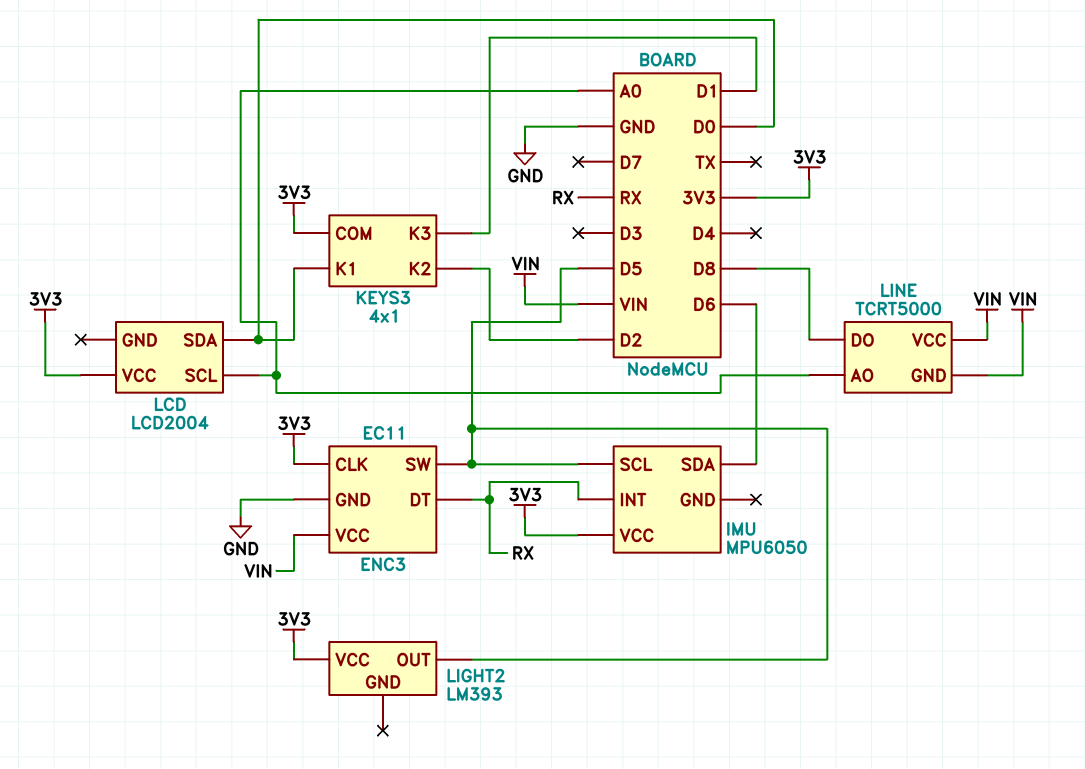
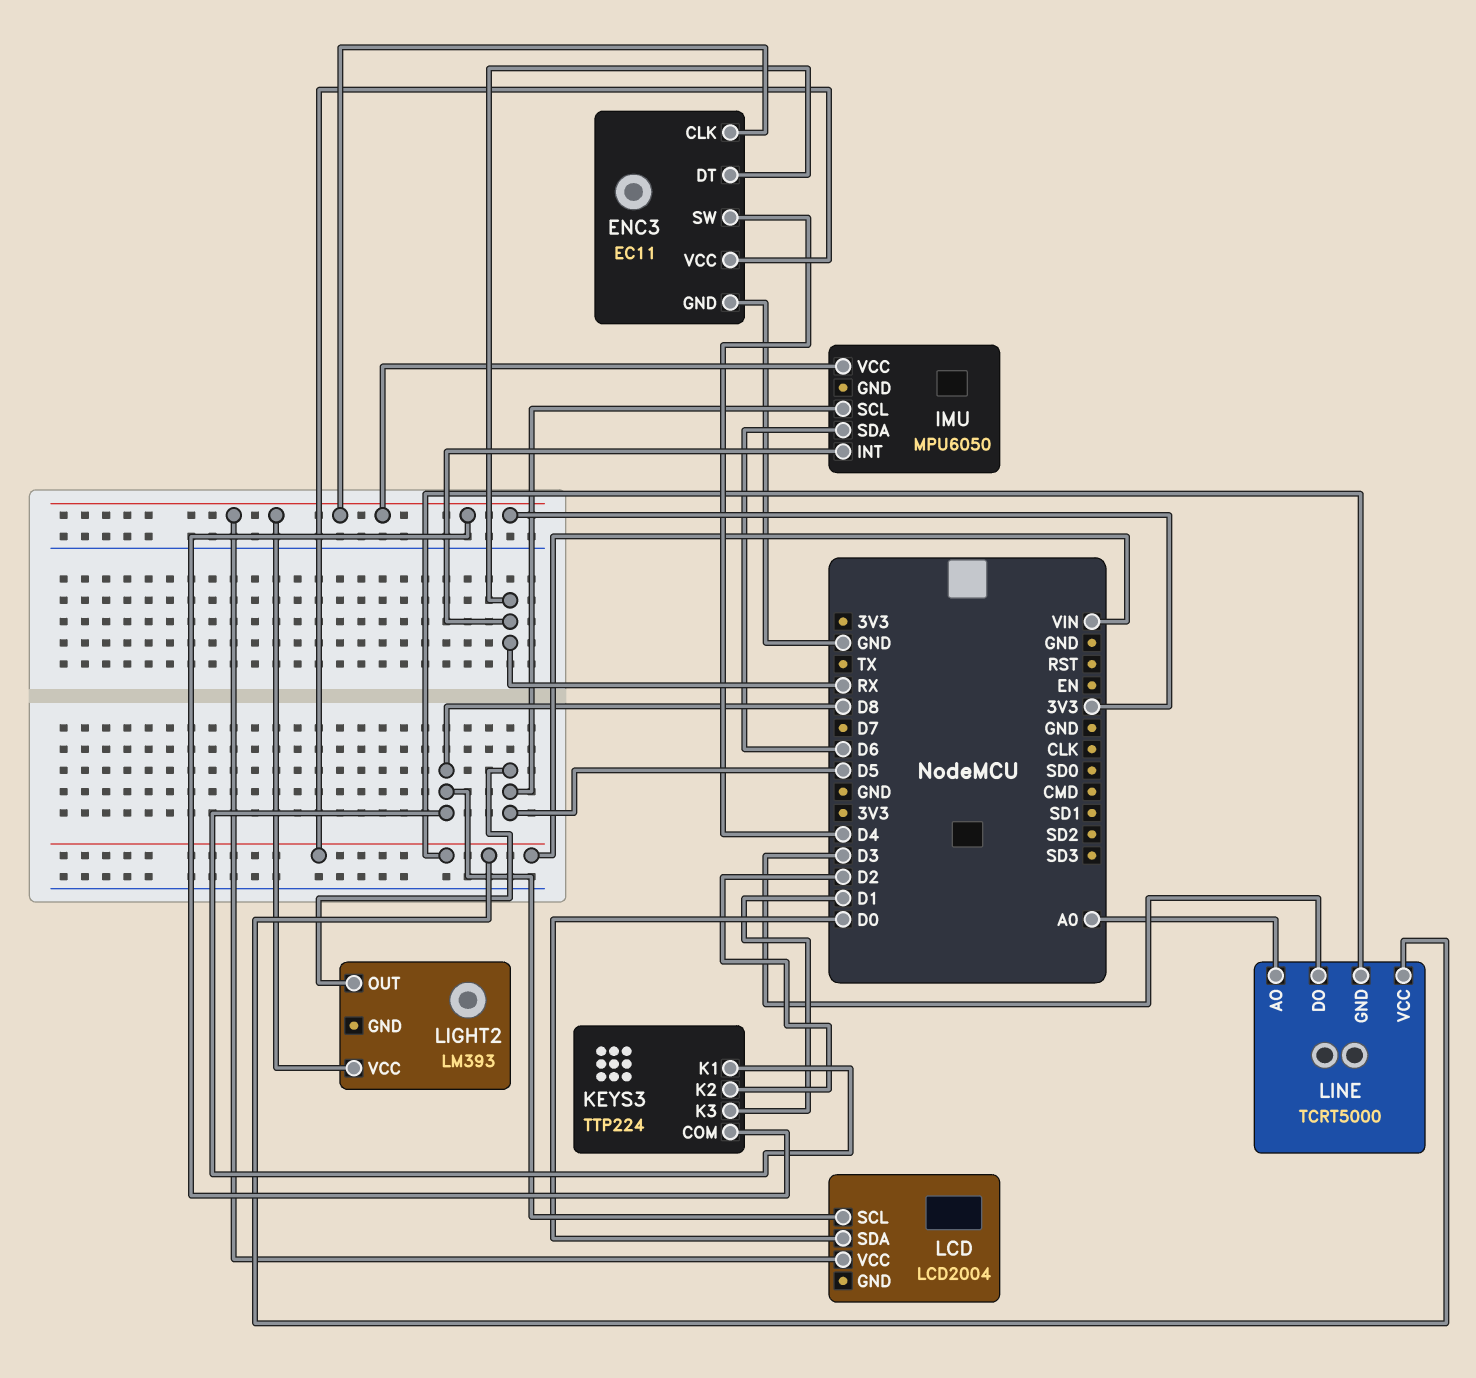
ENC3 pin SW: D5 -> D4
KEYS3: 4x1 -> TTP224
KEYS3 pin K1: D0 -> D8
LCD pin SCL: A0 -> D8
LINE pin DO: D8 -> D3

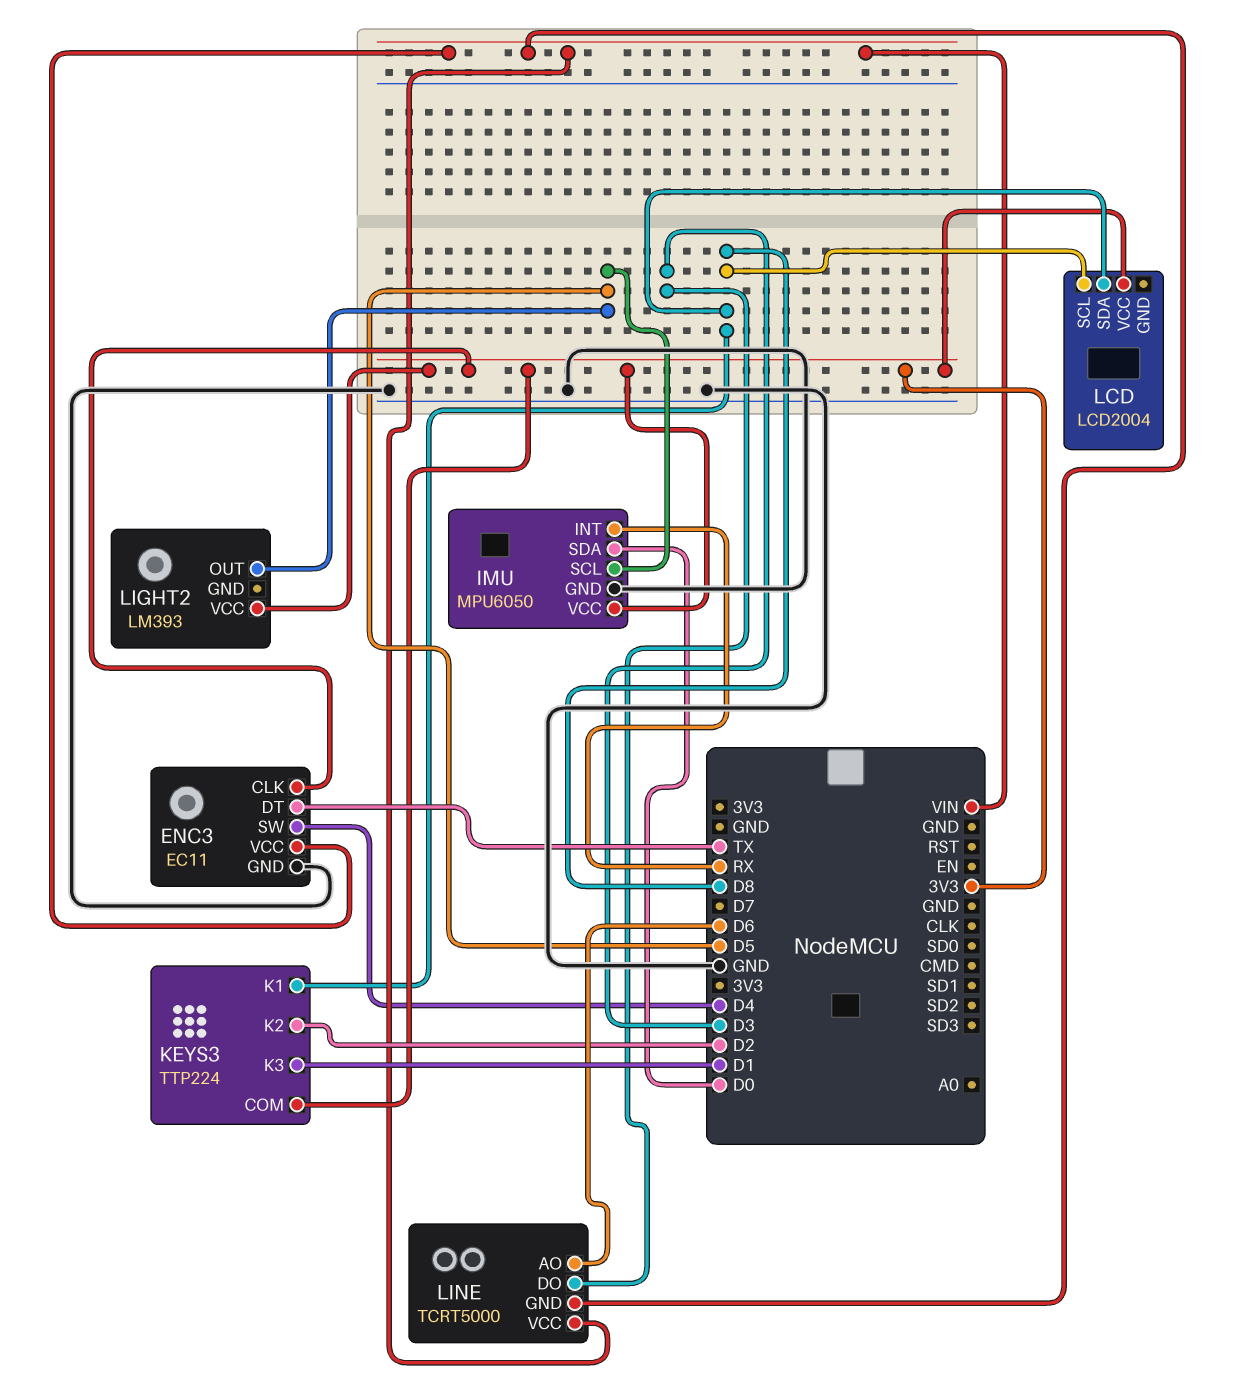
ENC3 pin DT: RX -> TX
IMU pin GND: none -> GND
IMU pin SDA: D6 -> D0
LCD pin SDA: D0 -> D8
LINE pin AO: A0 -> D6

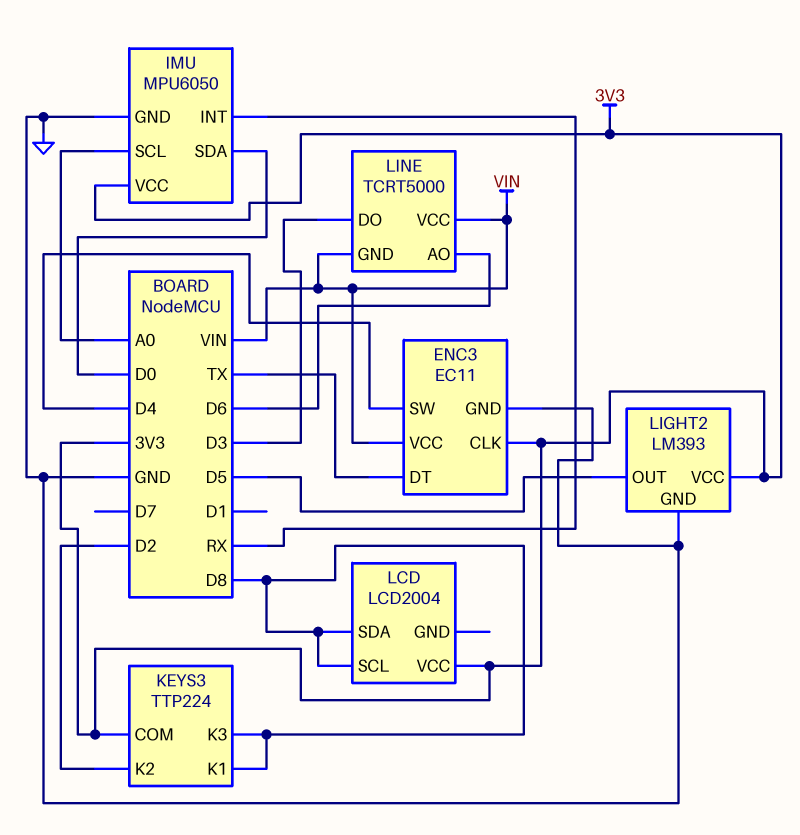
IMU pin SCL: D5 -> A0
KEYS3 pin K3: D1 -> D8
LIGHT2 pin GND: none -> GND

